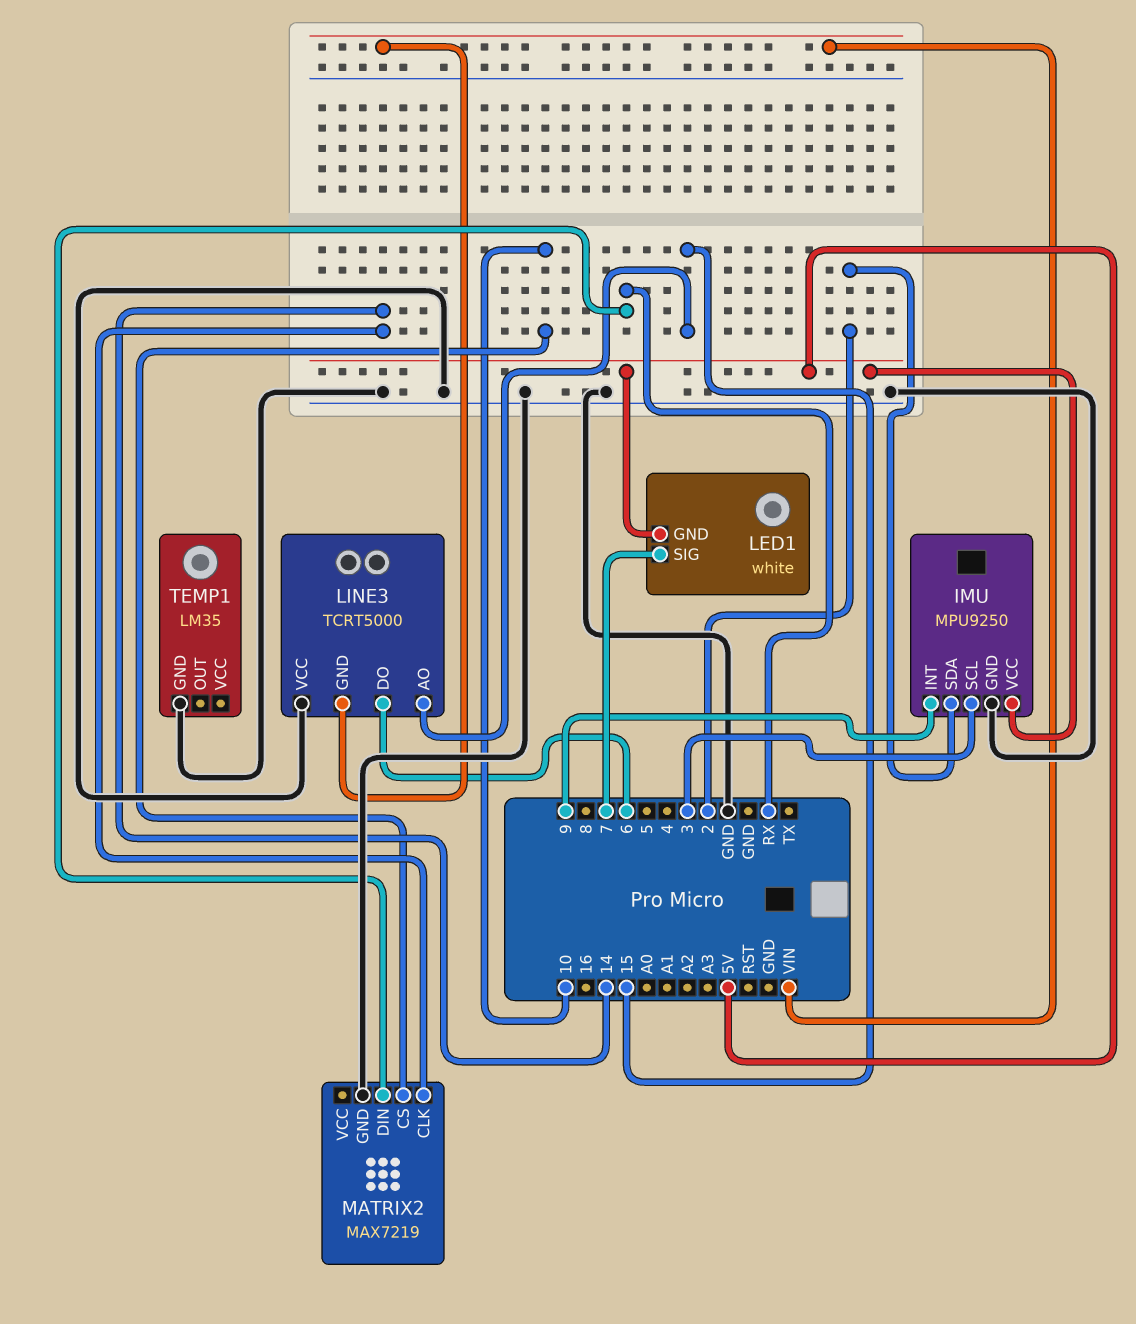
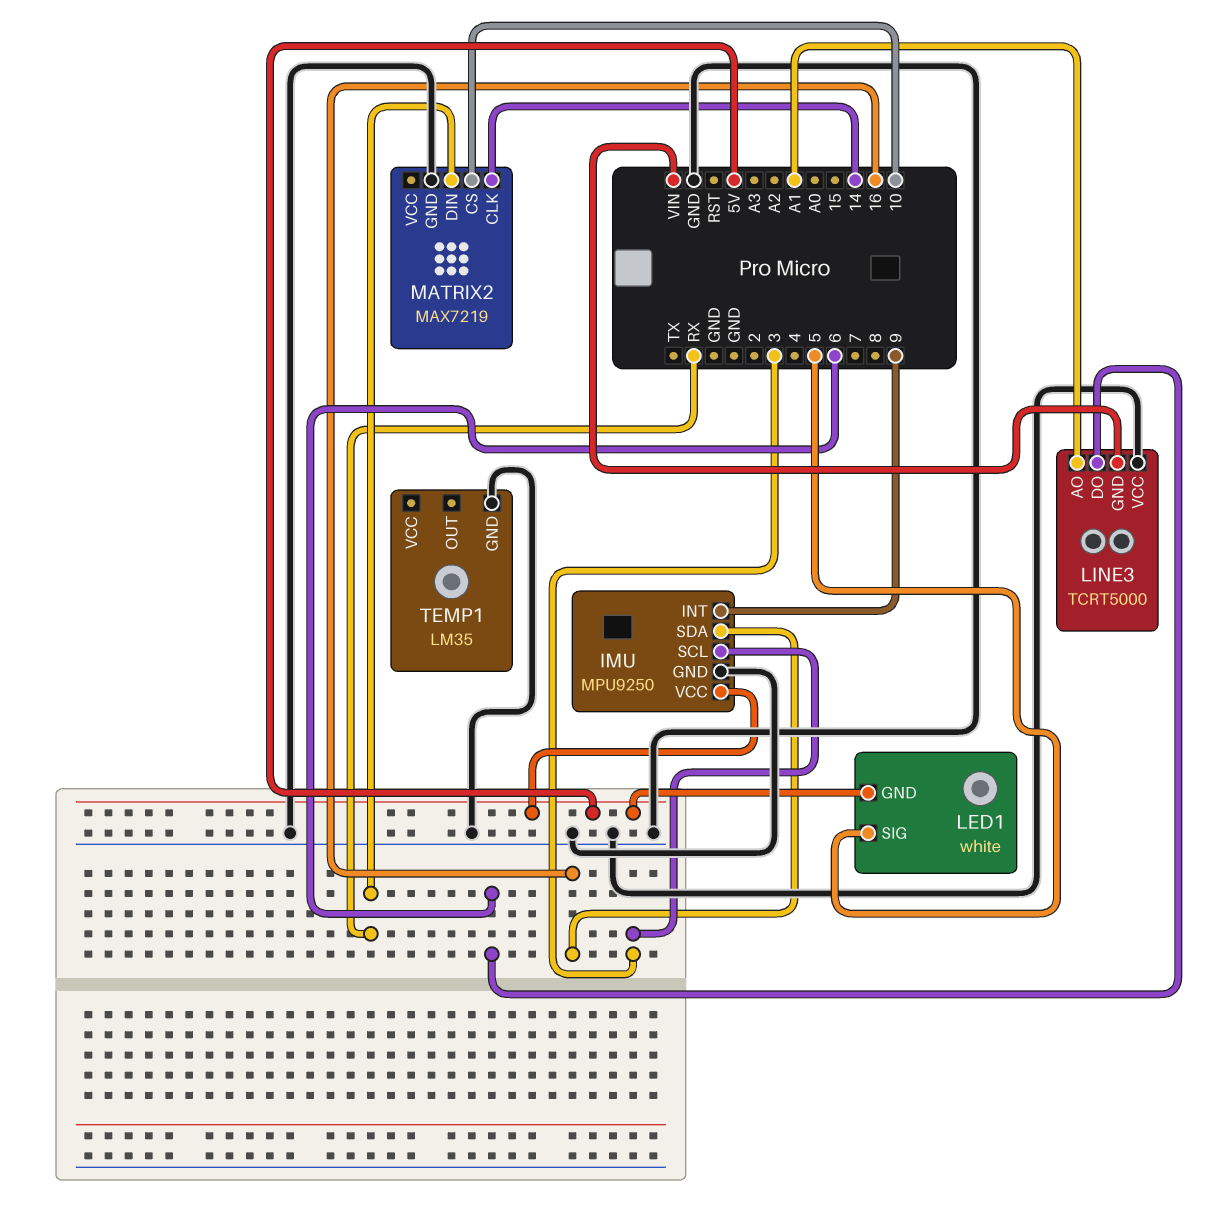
IMU pin SDA: 2 -> 16
LED1 pin SIG: 7 -> 5
LINE3 pin AO: 15 -> A1

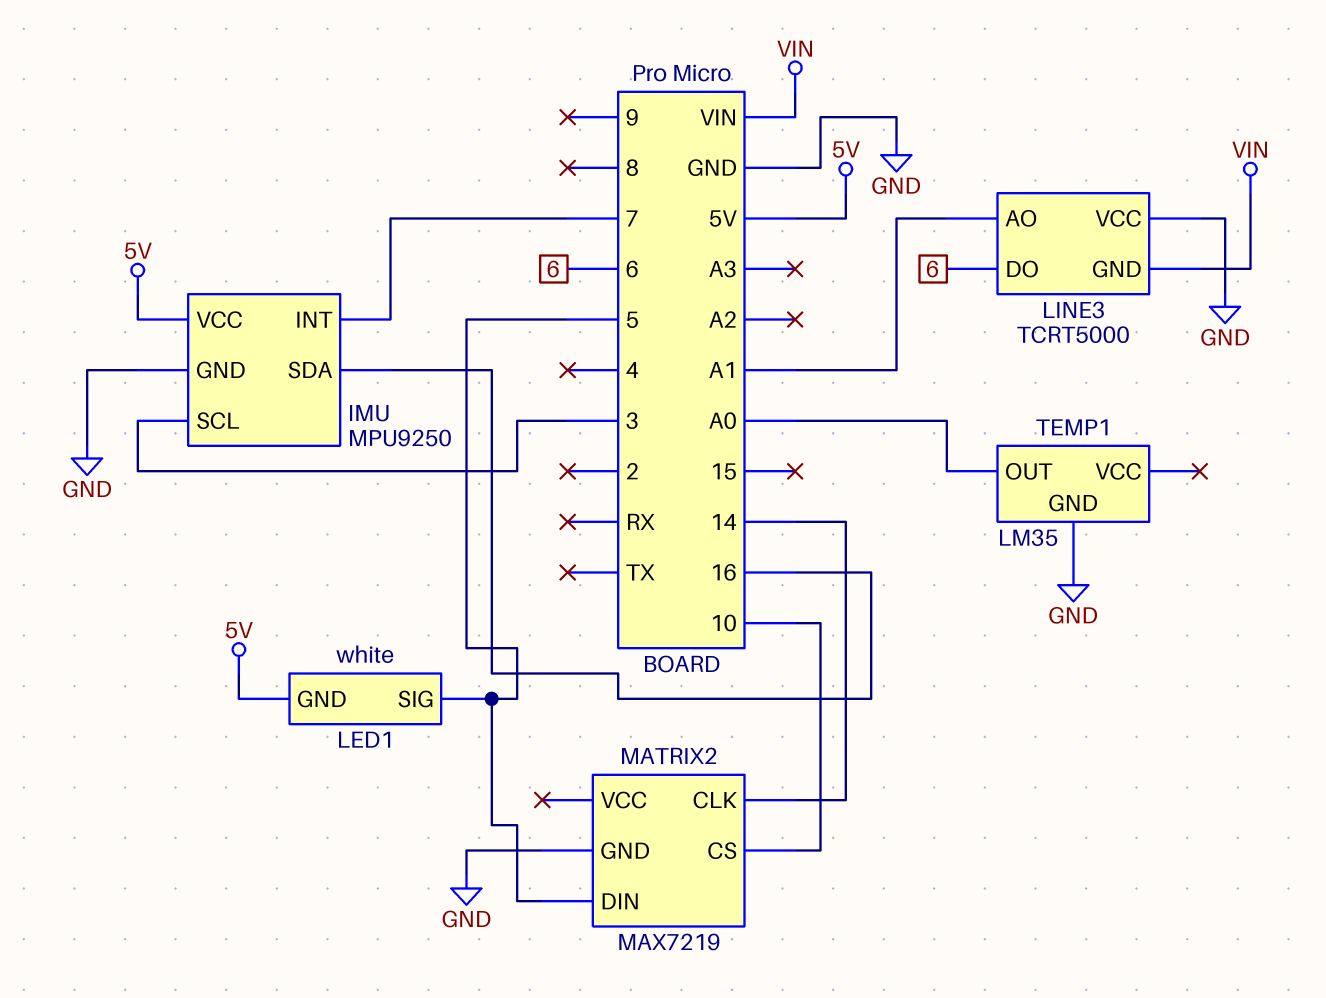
IMU pin INT: 9 -> 7
MATRIX2 pin DIN: RX -> 5
TEMP1 pin OUT: none -> A0

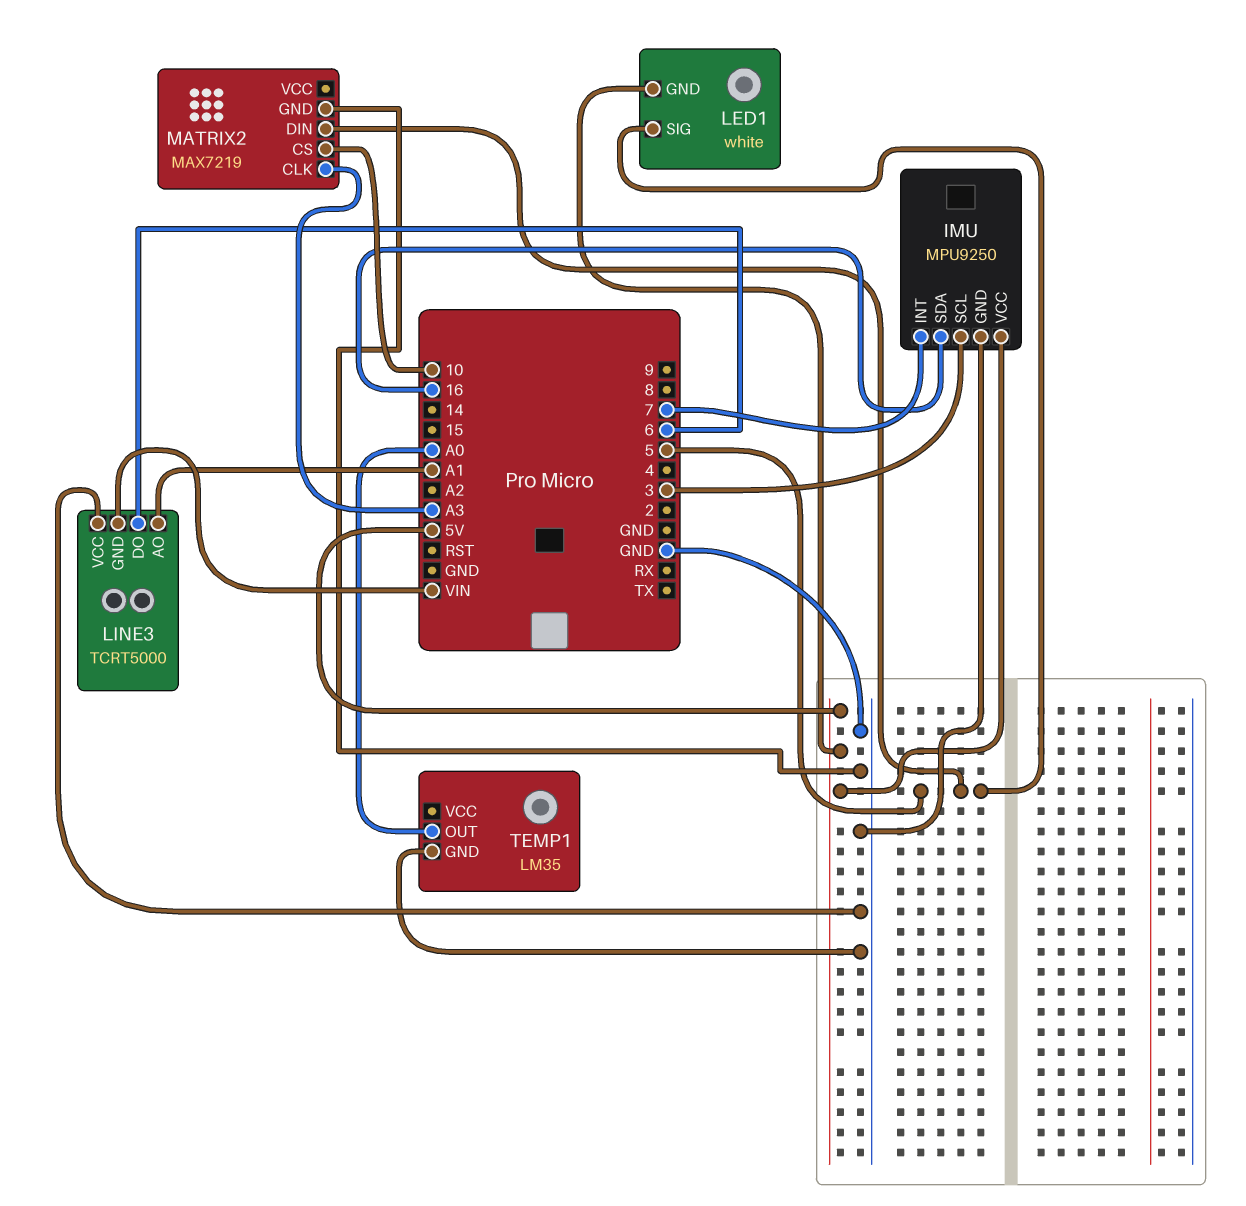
MATRIX2 pin CLK: 14 -> A3

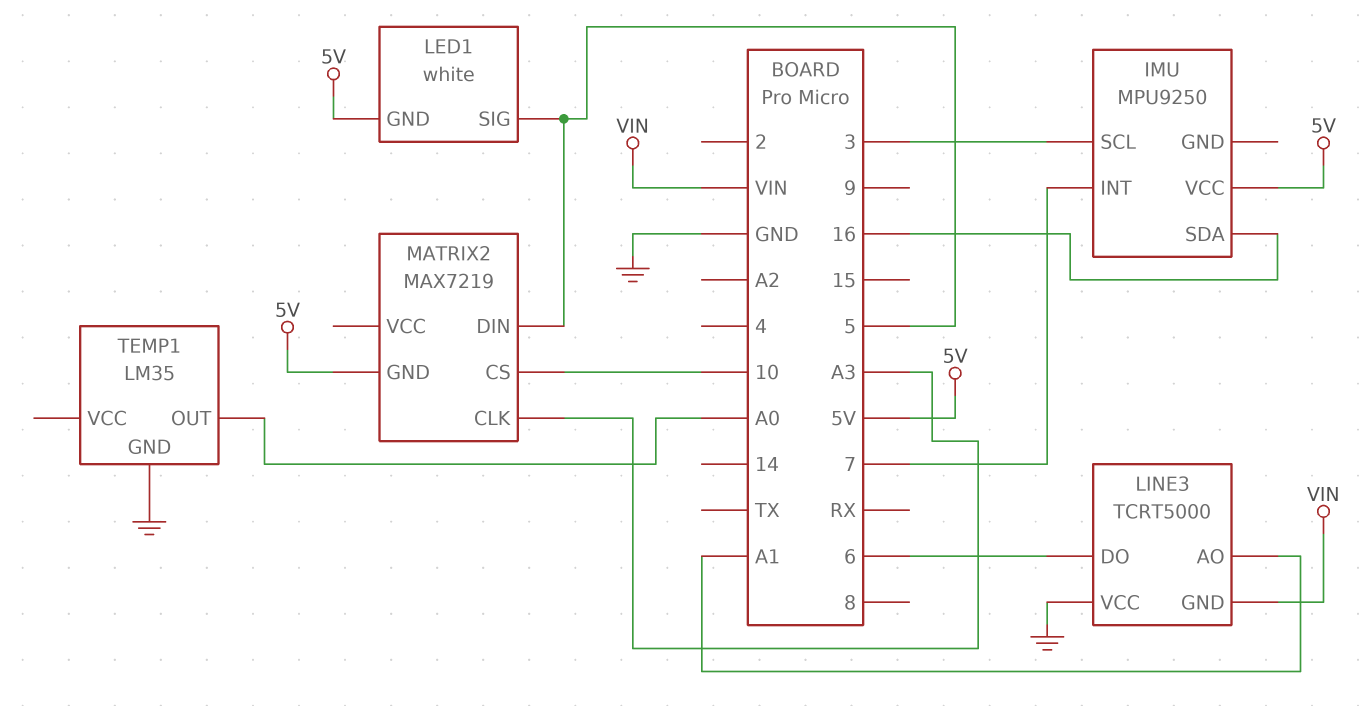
IMU pin GND: GND -> none
MATRIX2 pin GND: GND -> 5V

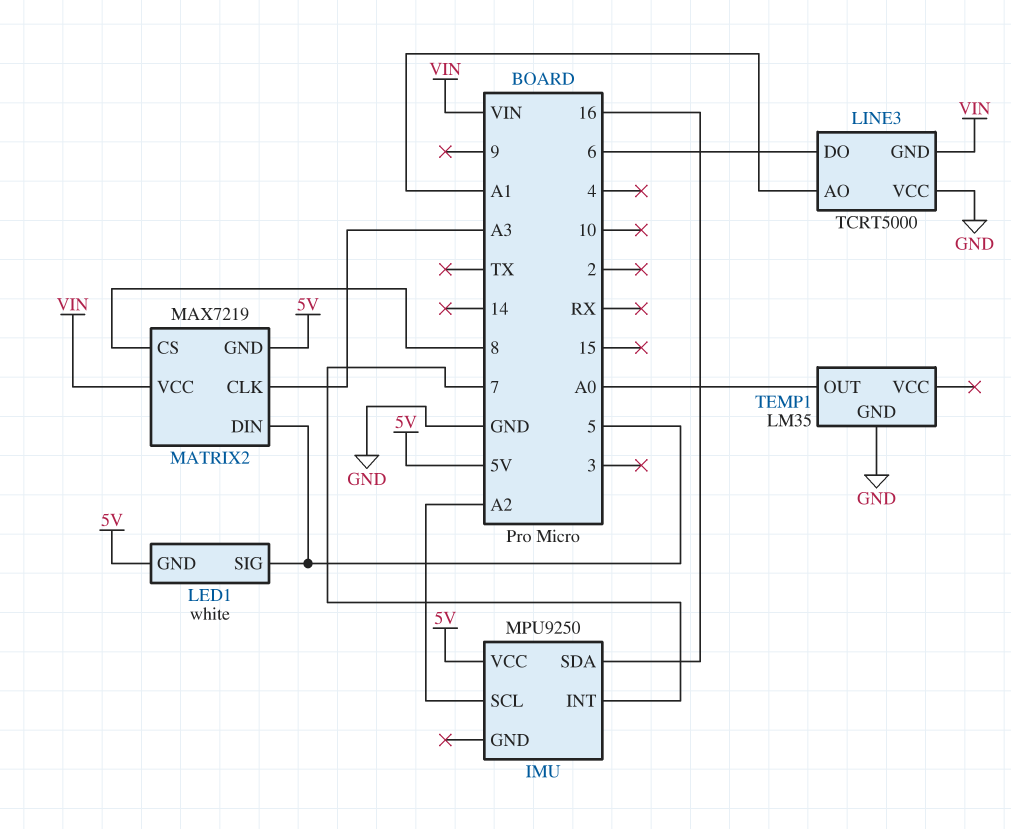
IMU pin SCL: 3 -> A2
MATRIX2 pin CS: 10 -> 8
MATRIX2 pin VCC: none -> VIN

